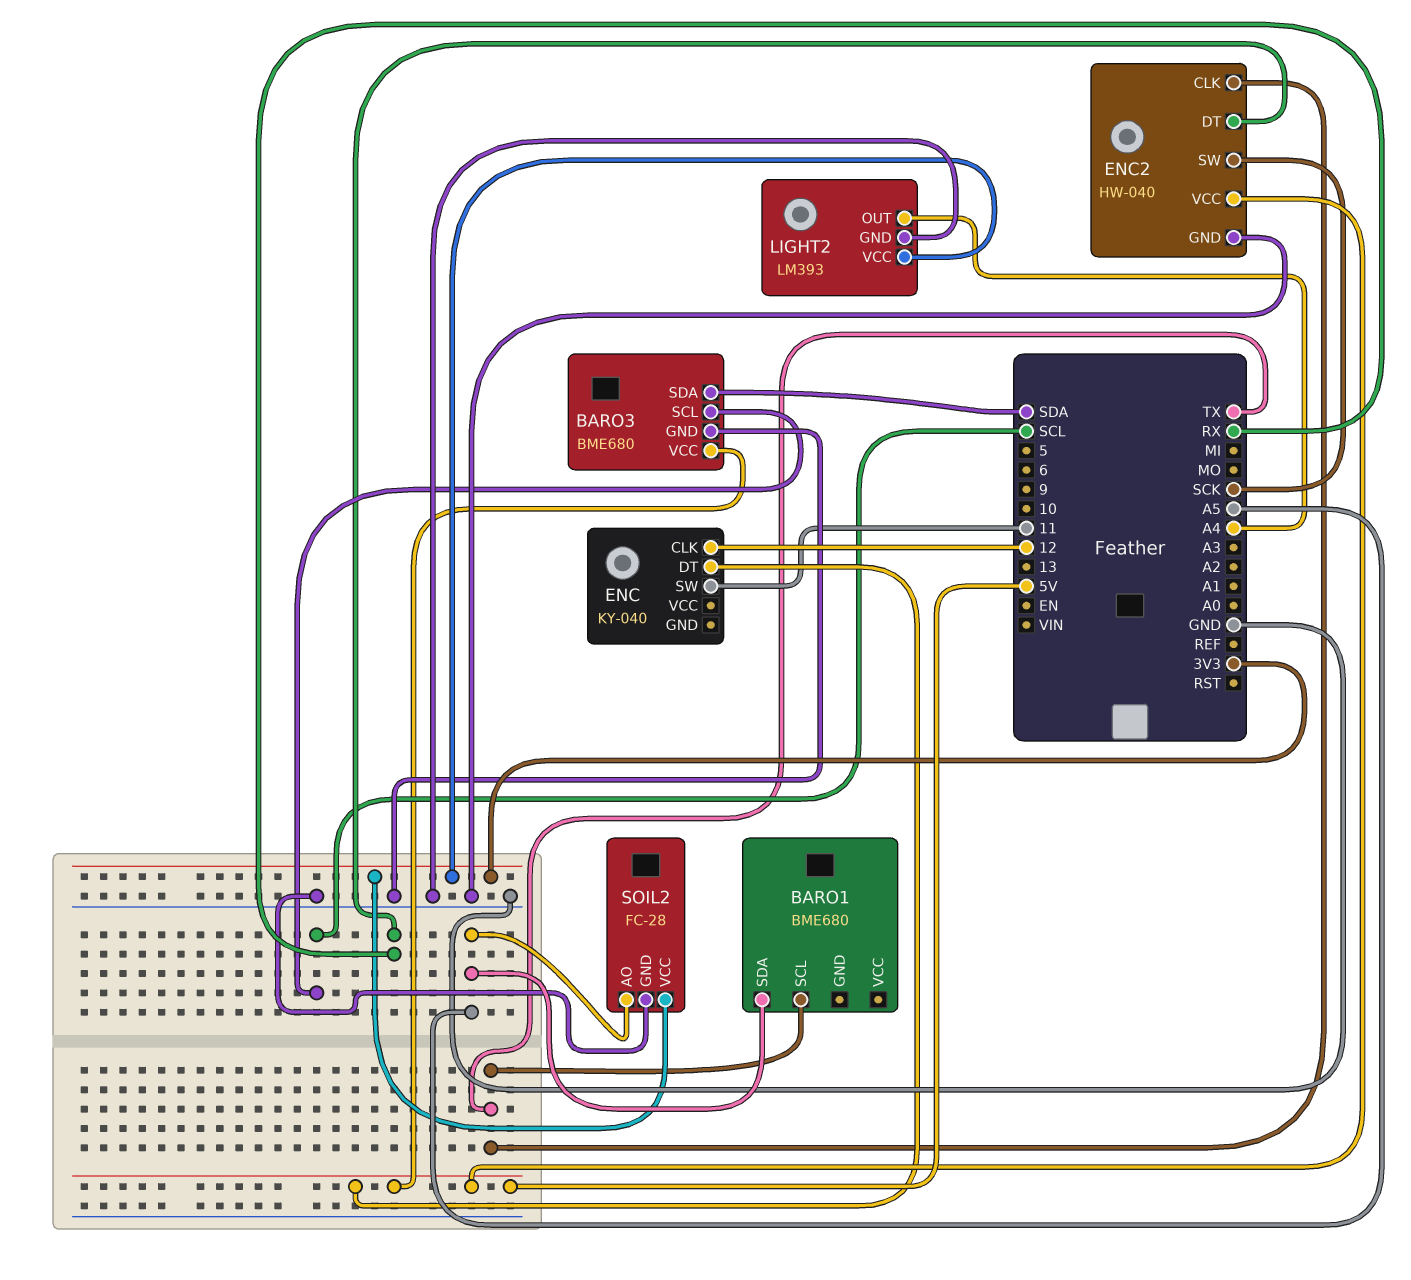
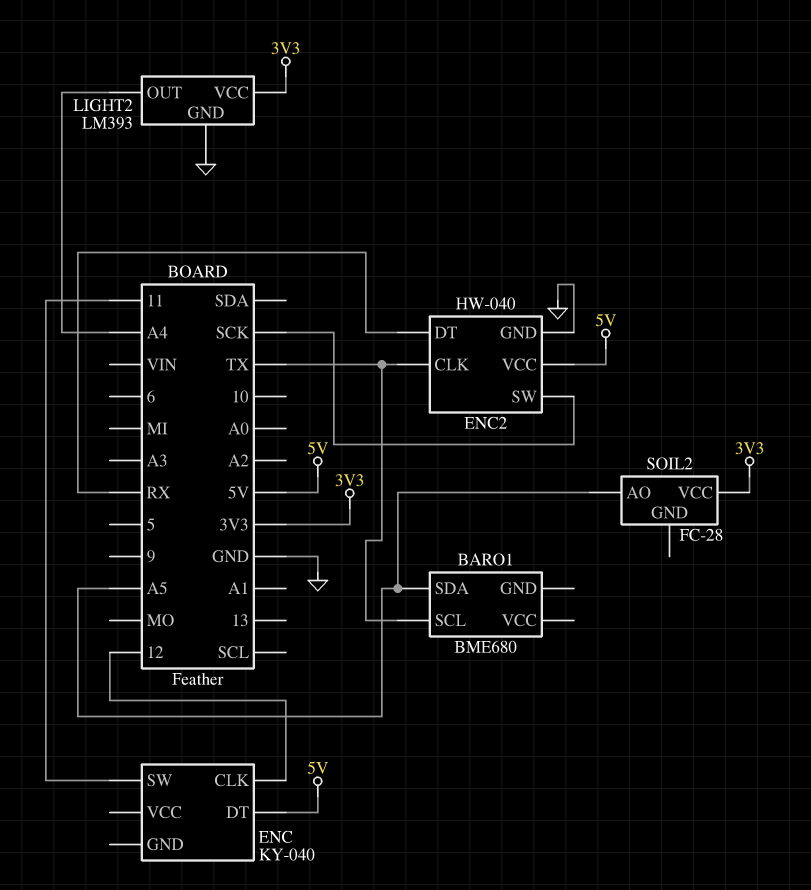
BARO3: BME680 -> none
BARO3 pin GND: GND -> none
BARO3 pin SCL: SCL -> none
BARO3 pin SDA: SDA -> none
BARO3 pin VCC: 5V -> none
SOIL2 pin GND: GND -> none

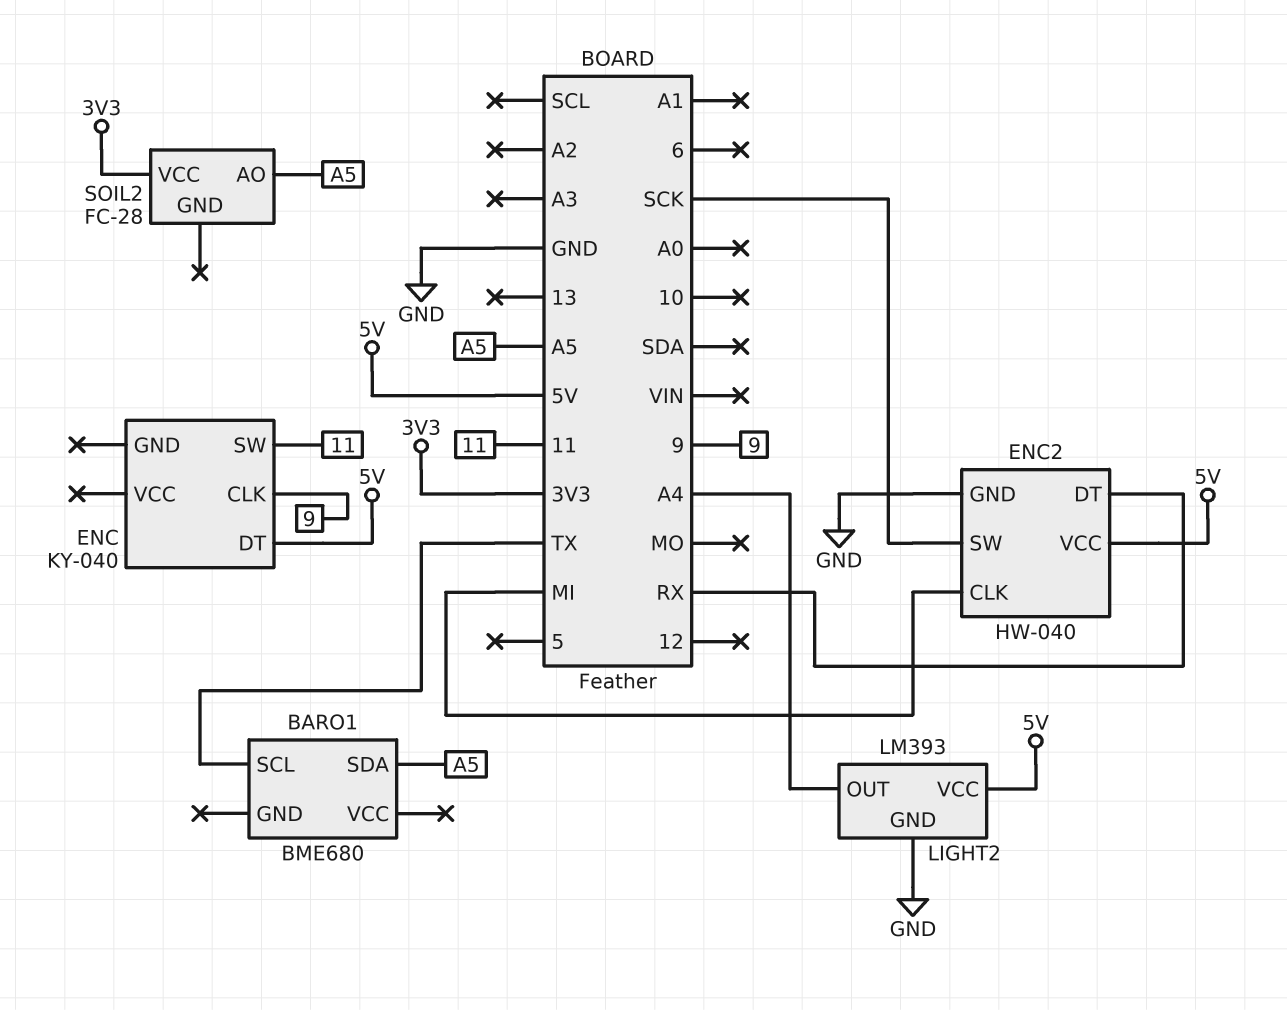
ENC pin CLK: 12 -> 9
ENC2 pin CLK: TX -> MI
LIGHT2 pin VCC: 3V3 -> 5V

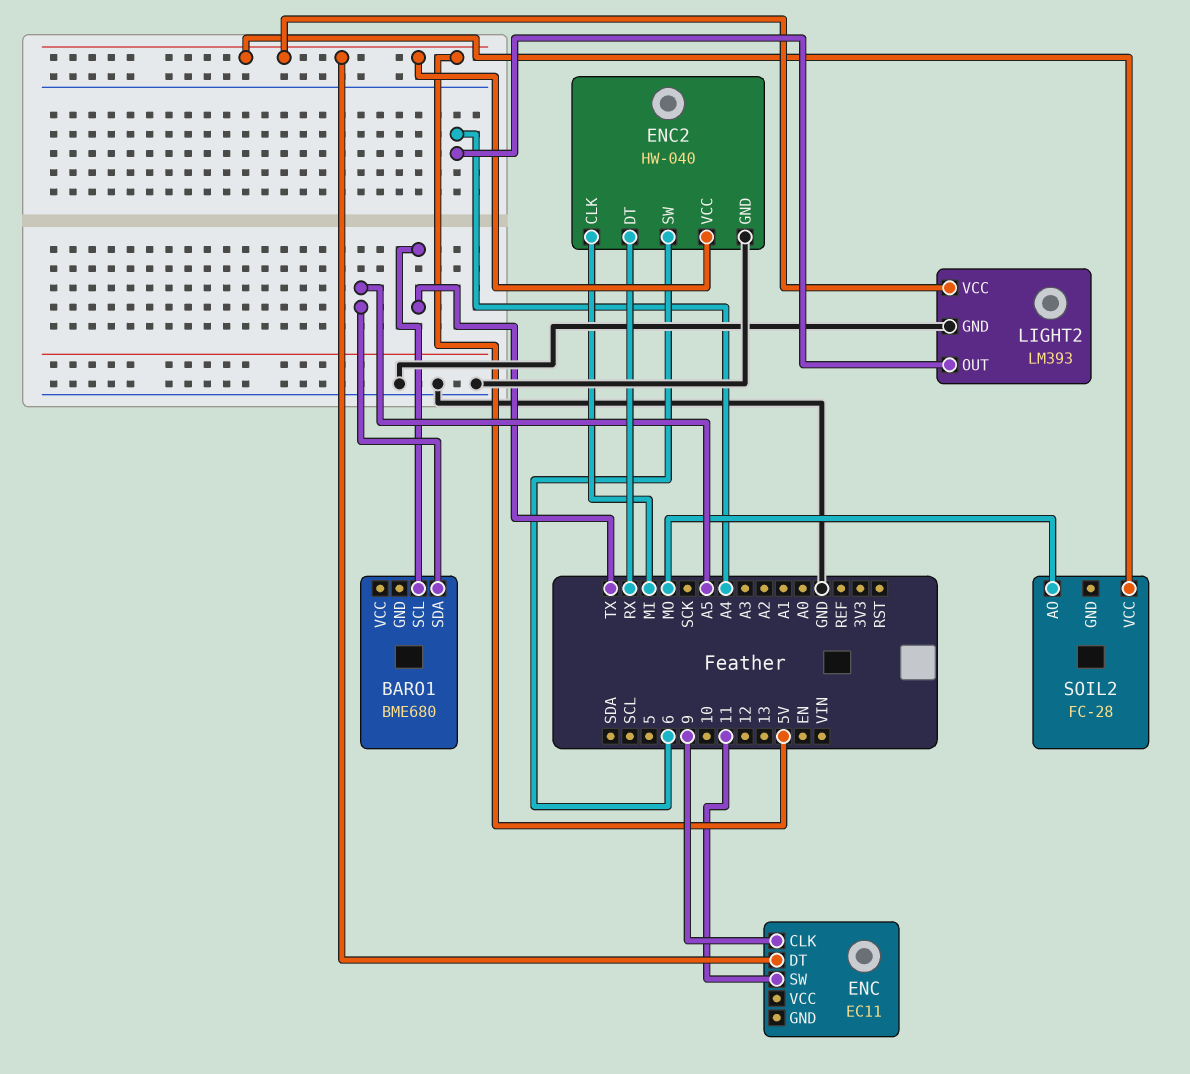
ENC: KY-040 -> EC11
ENC2 pin SW: SCK -> 6
SOIL2 pin AO: A5 -> MO
SOIL2 pin VCC: 3V3 -> 5V

